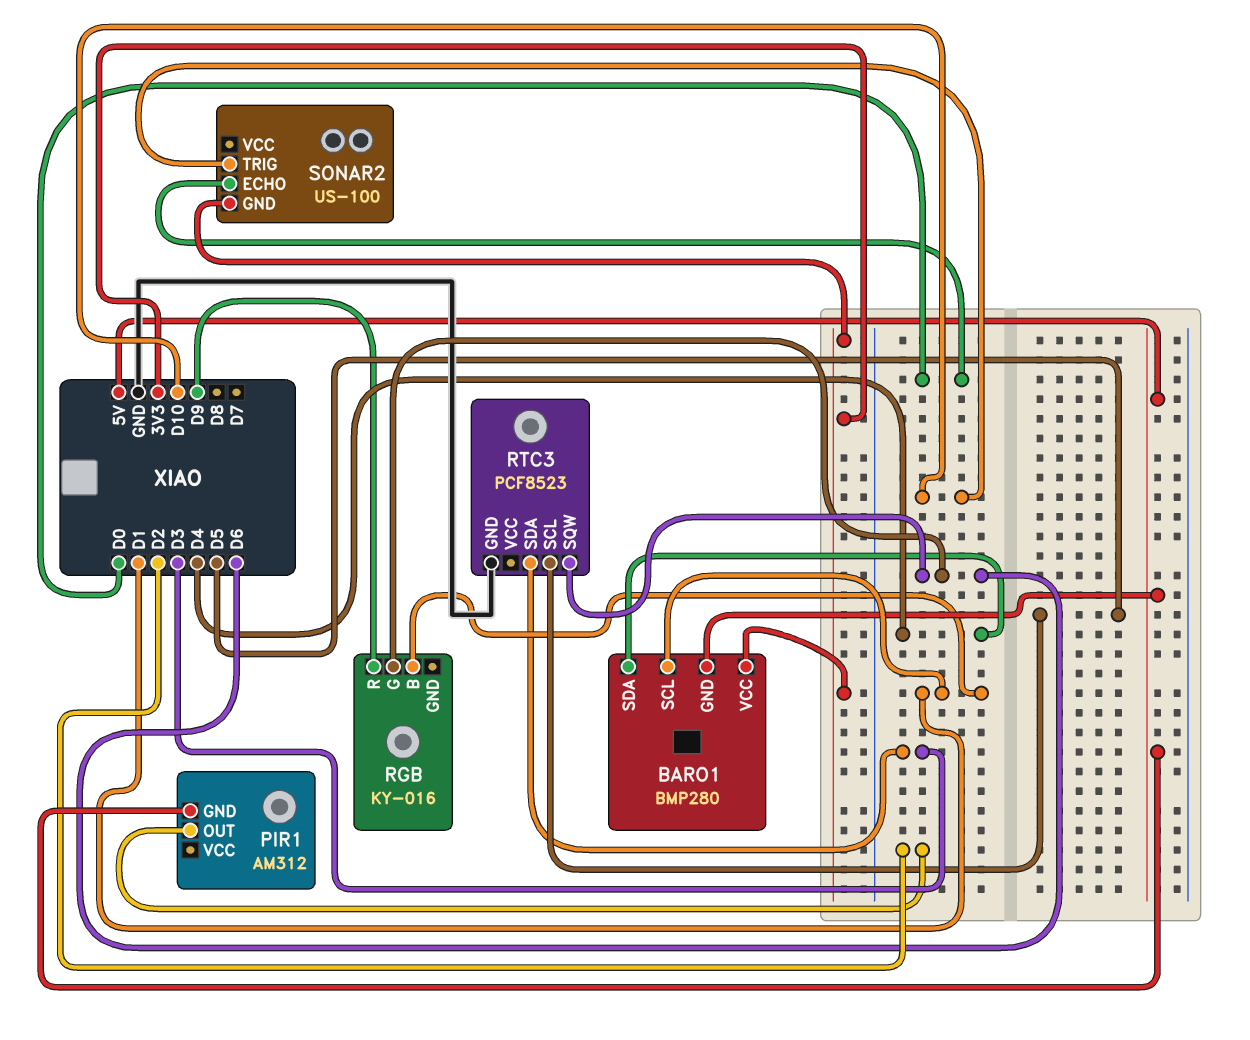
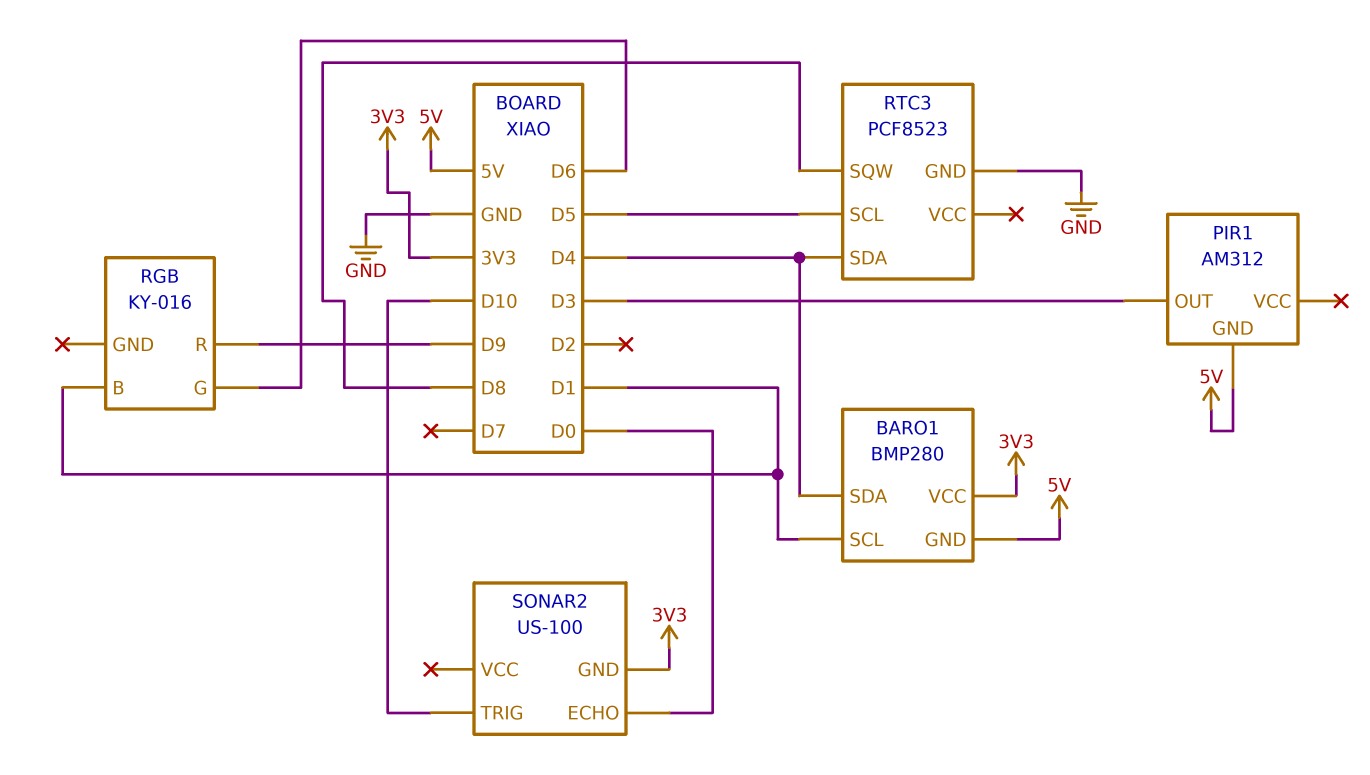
PIR1 pin OUT: D2 -> D3
RTC3 pin SDA: D3 -> D4
RTC3 pin SQW: D6 -> D8

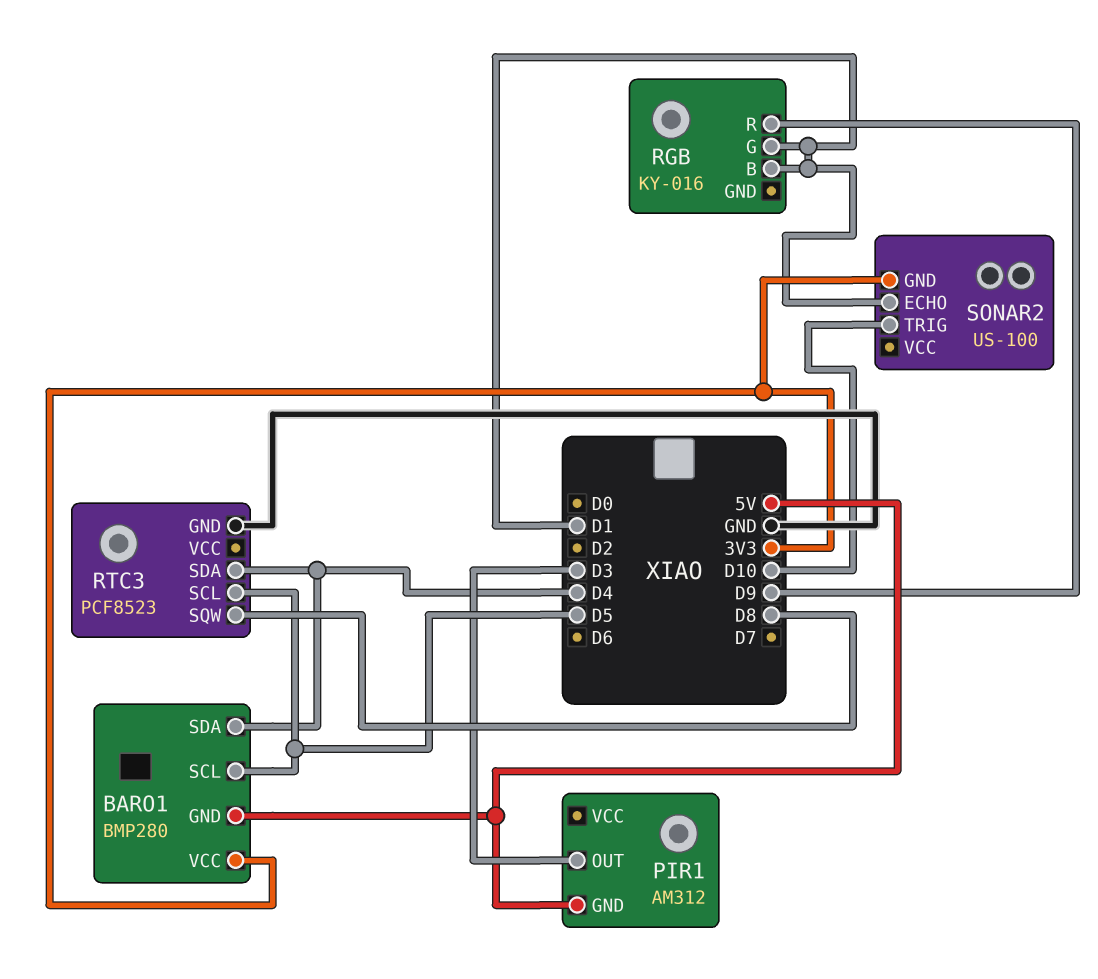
BARO1 pin SCL: D1 -> D5
RGB pin G: D6 -> D1
SONAR2 pin ECHO: D0 -> D1

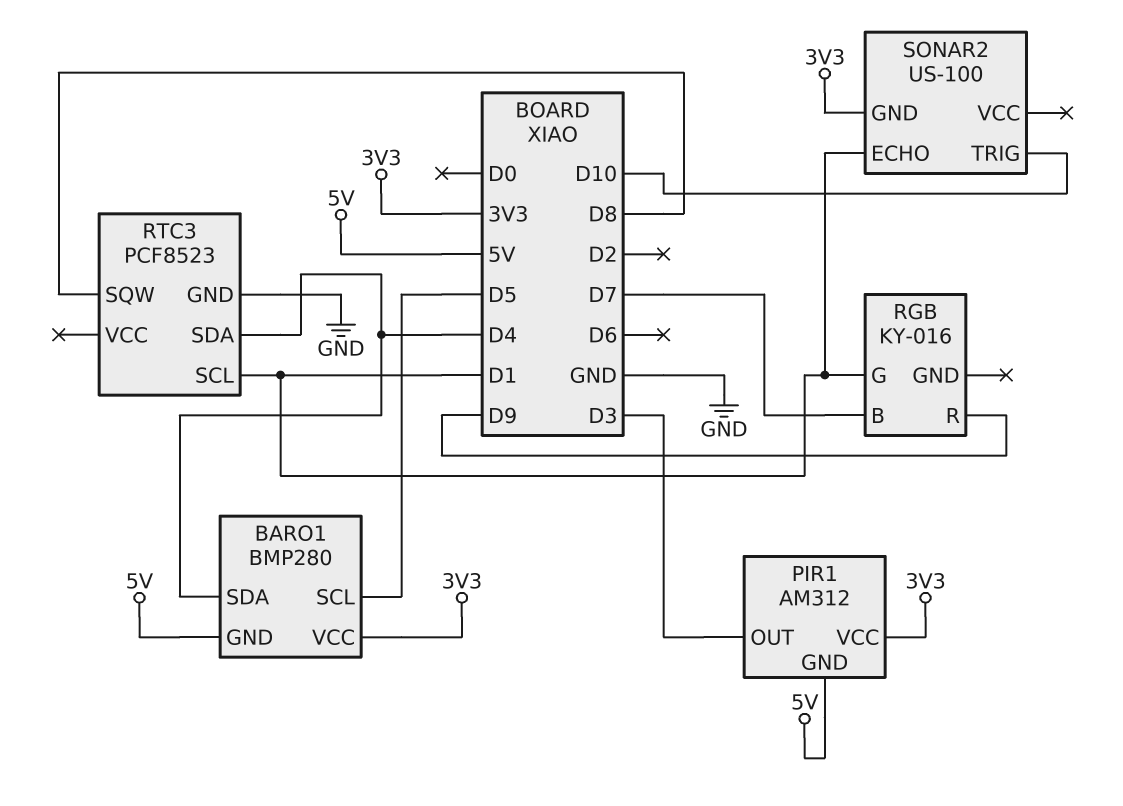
PIR1 pin VCC: none -> 3V3
RGB pin B: D1 -> D7
RTC3 pin SCL: D5 -> D1

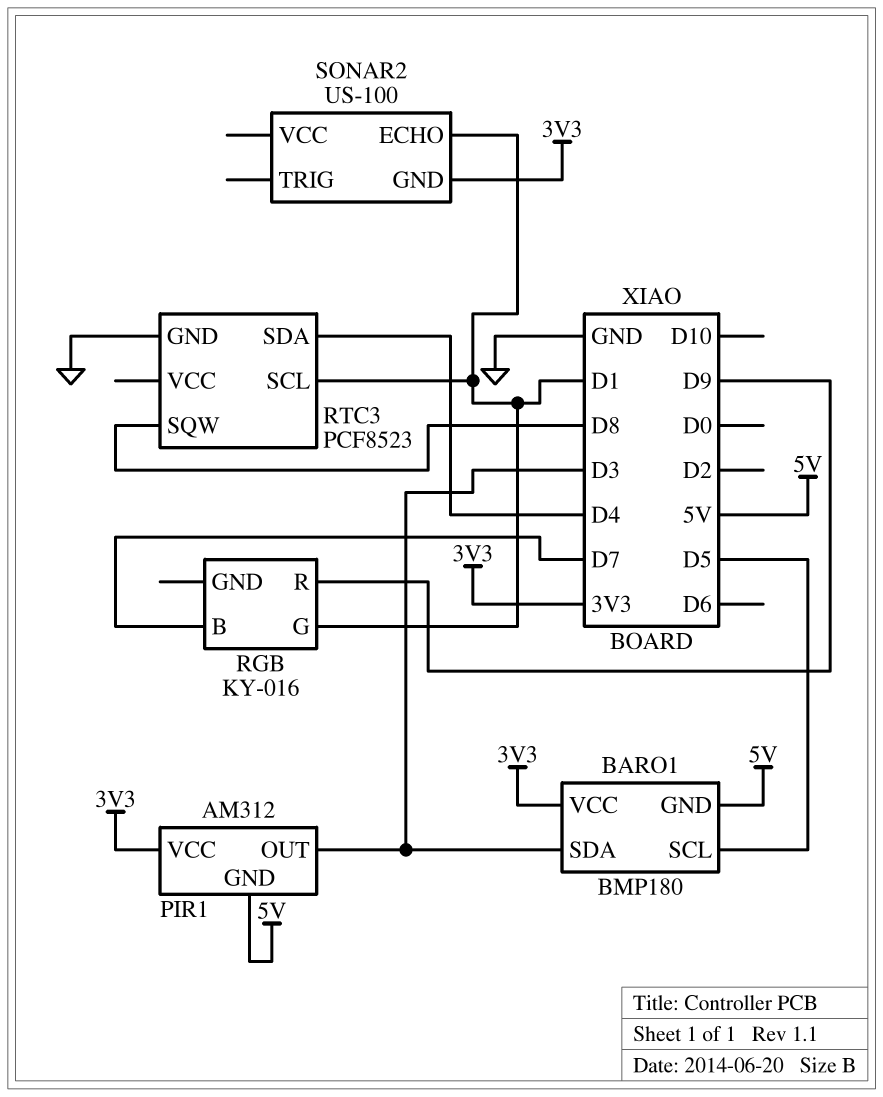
BARO1: BMP280 -> BMP180
BARO1 pin SDA: D4 -> D3
SONAR2 pin TRIG: D10 -> none

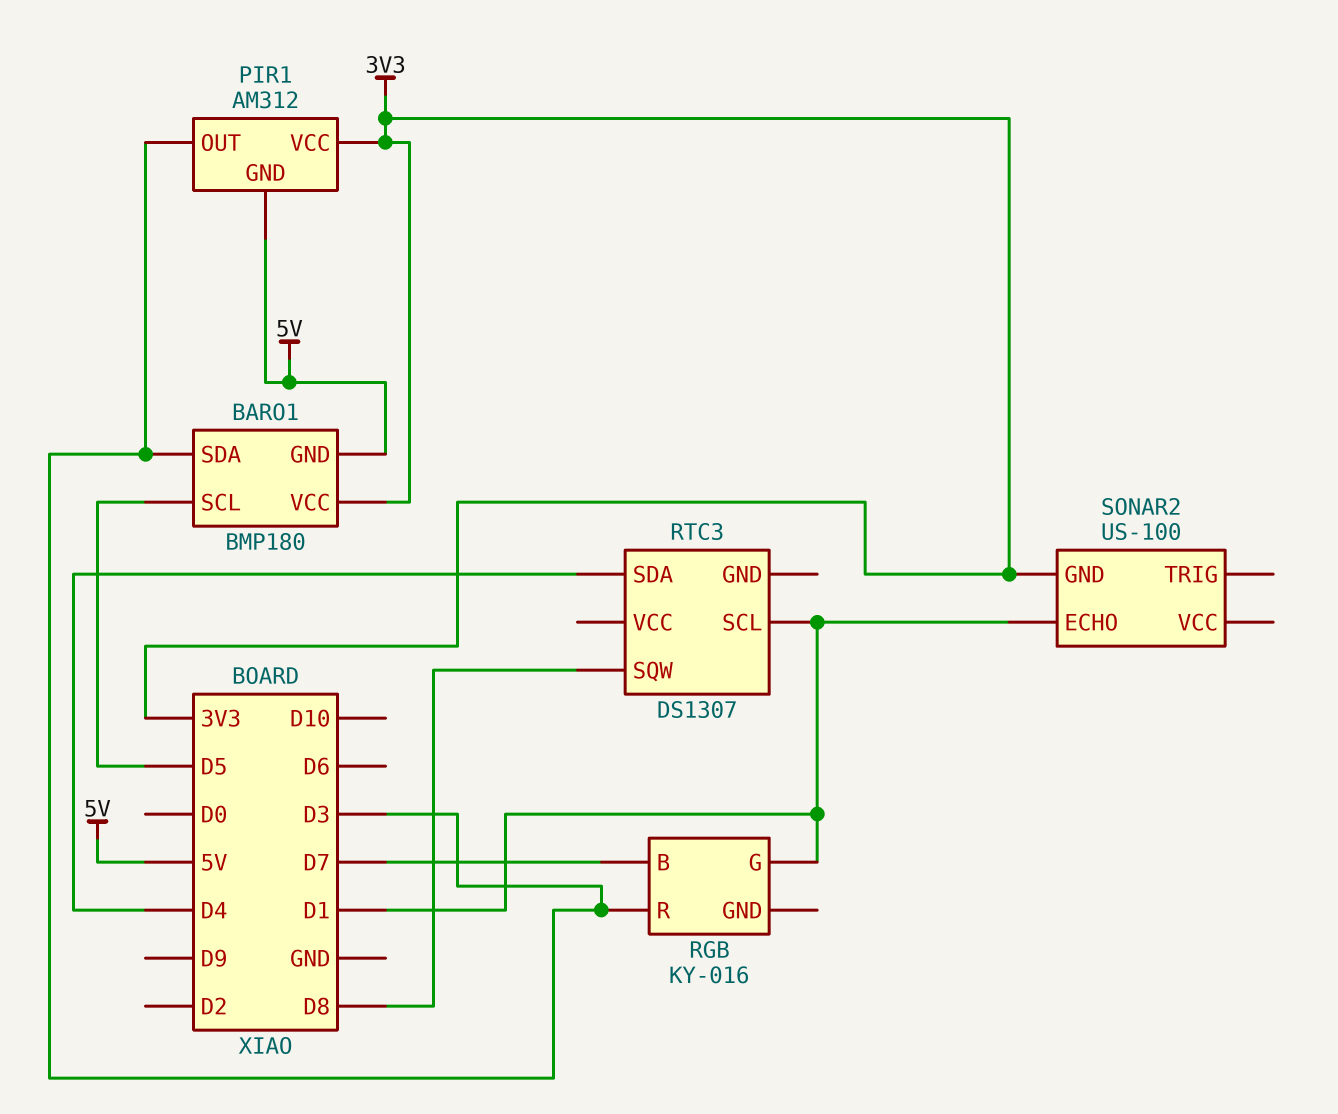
RGB pin R: D9 -> D3
RTC3: PCF8523 -> DS1307
RTC3 pin GND: GND -> none

